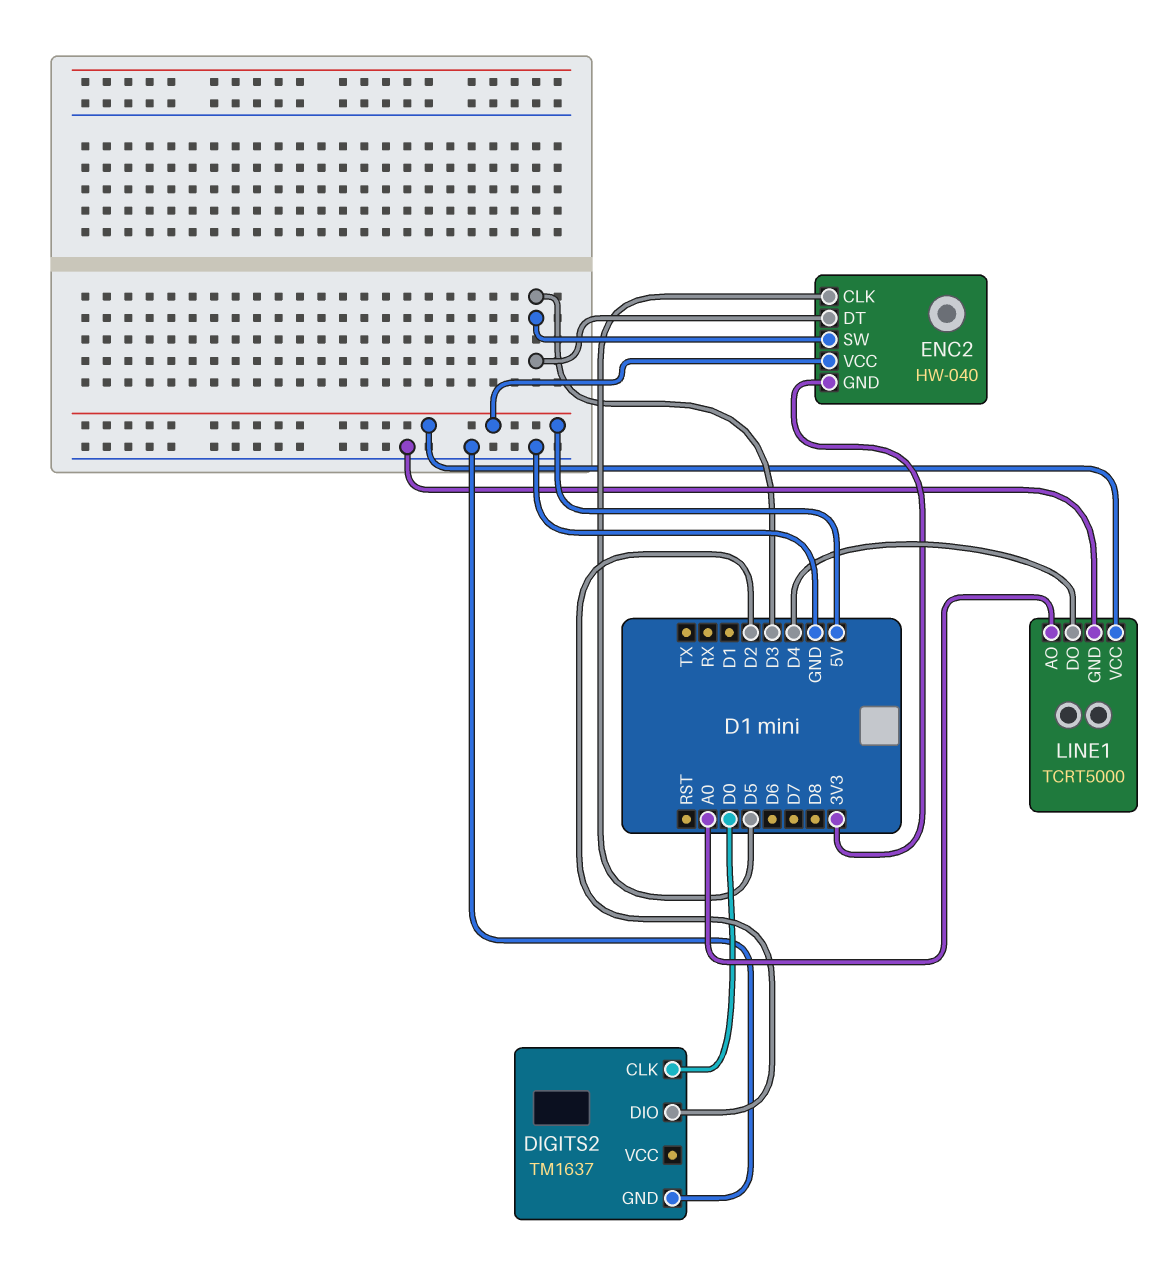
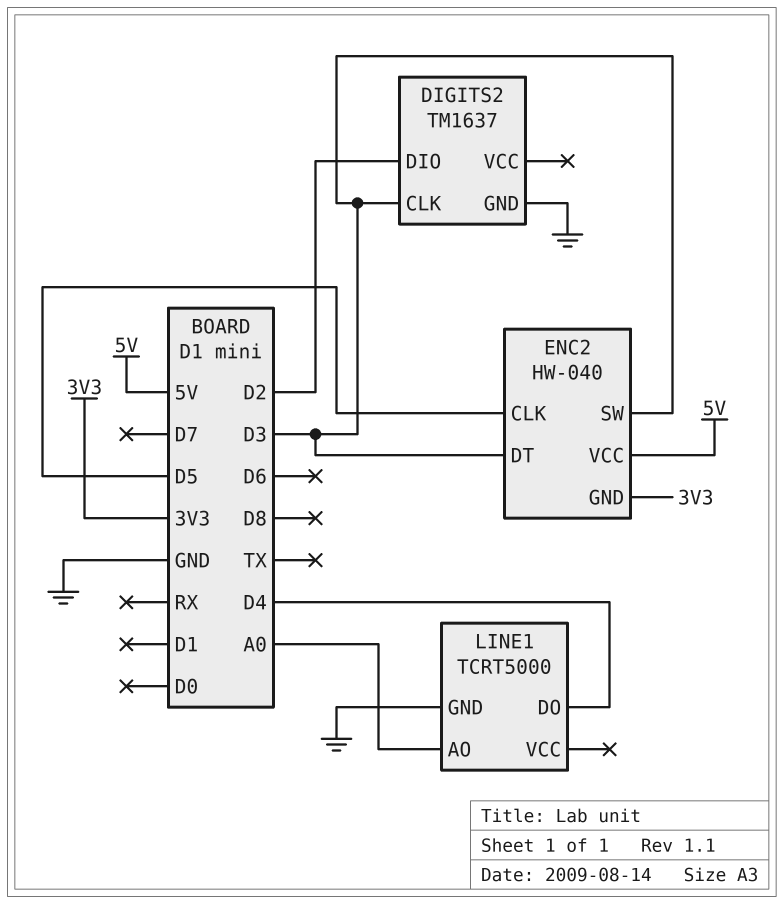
DIGITS2 pin CLK: D0 -> D3
LINE1 pin VCC: 5V -> none

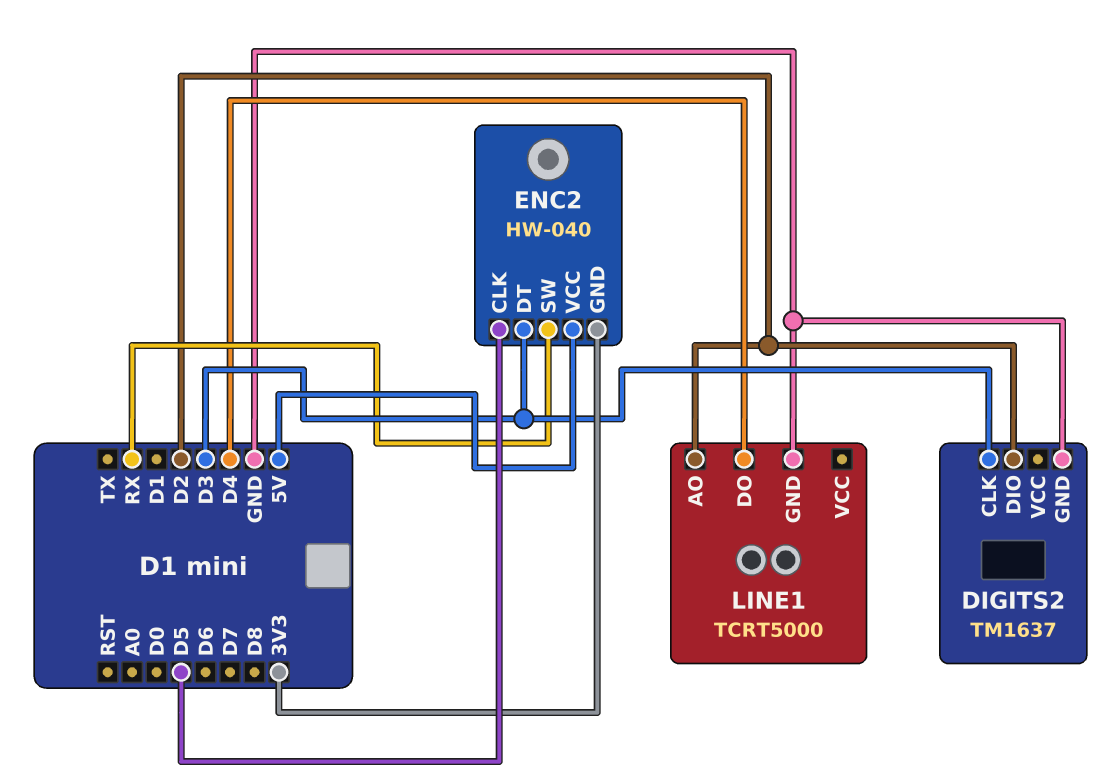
ENC2 pin SW: D3 -> RX
LINE1 pin AO: A0 -> D2

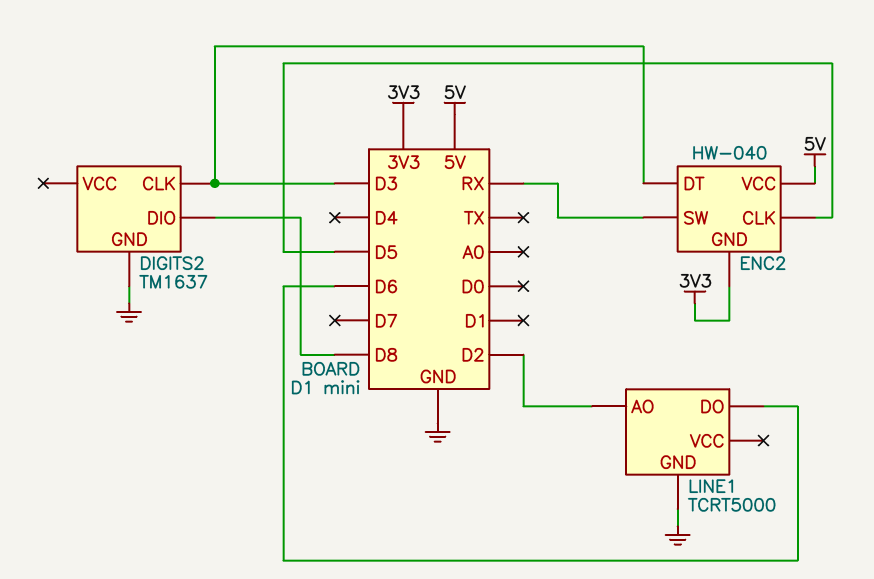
DIGITS2 pin DIO: D2 -> D8
LINE1 pin DO: D4 -> D6

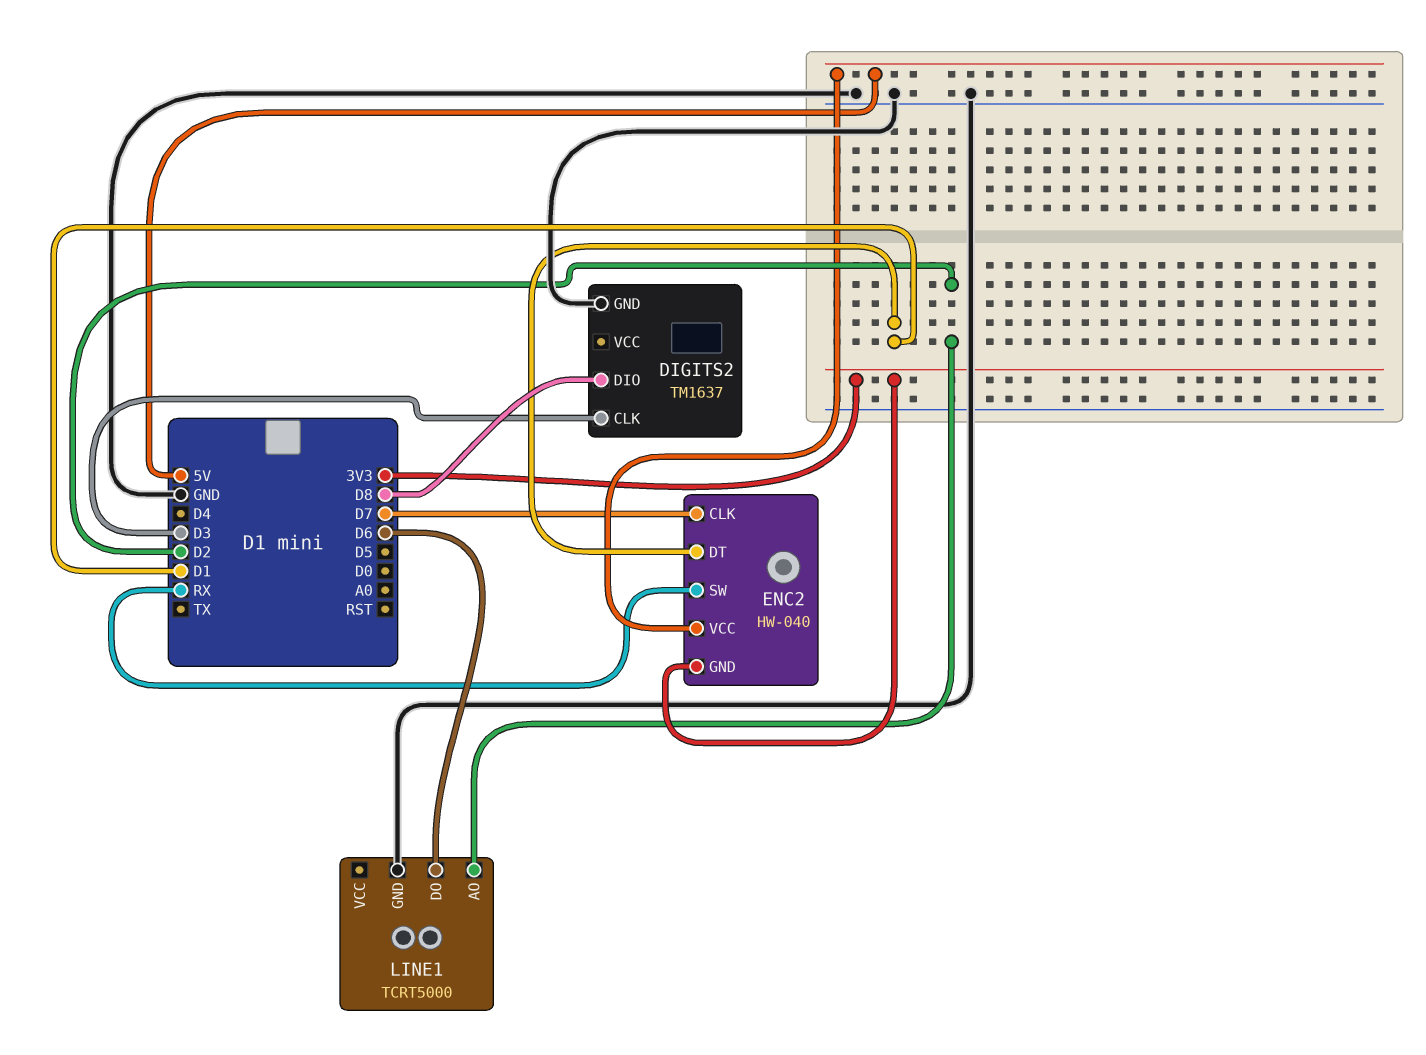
ENC2 pin CLK: D5 -> D7
ENC2 pin DT: D3 -> D1

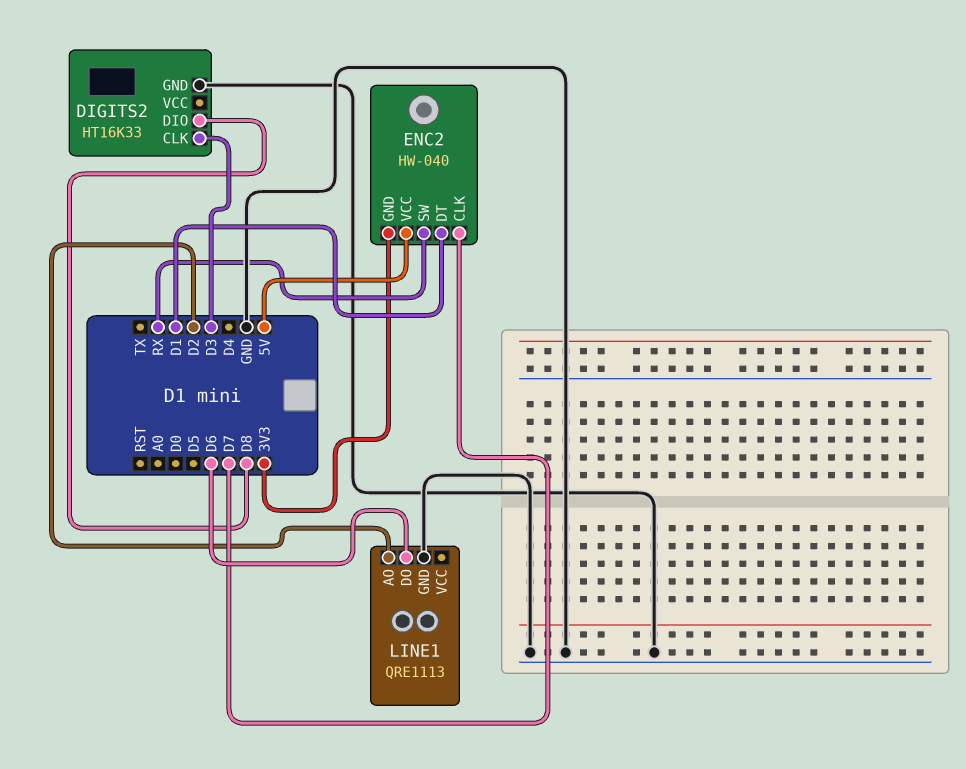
DIGITS2: TM1637 -> HT16K33
LINE1: TCRT5000 -> QRE1113

